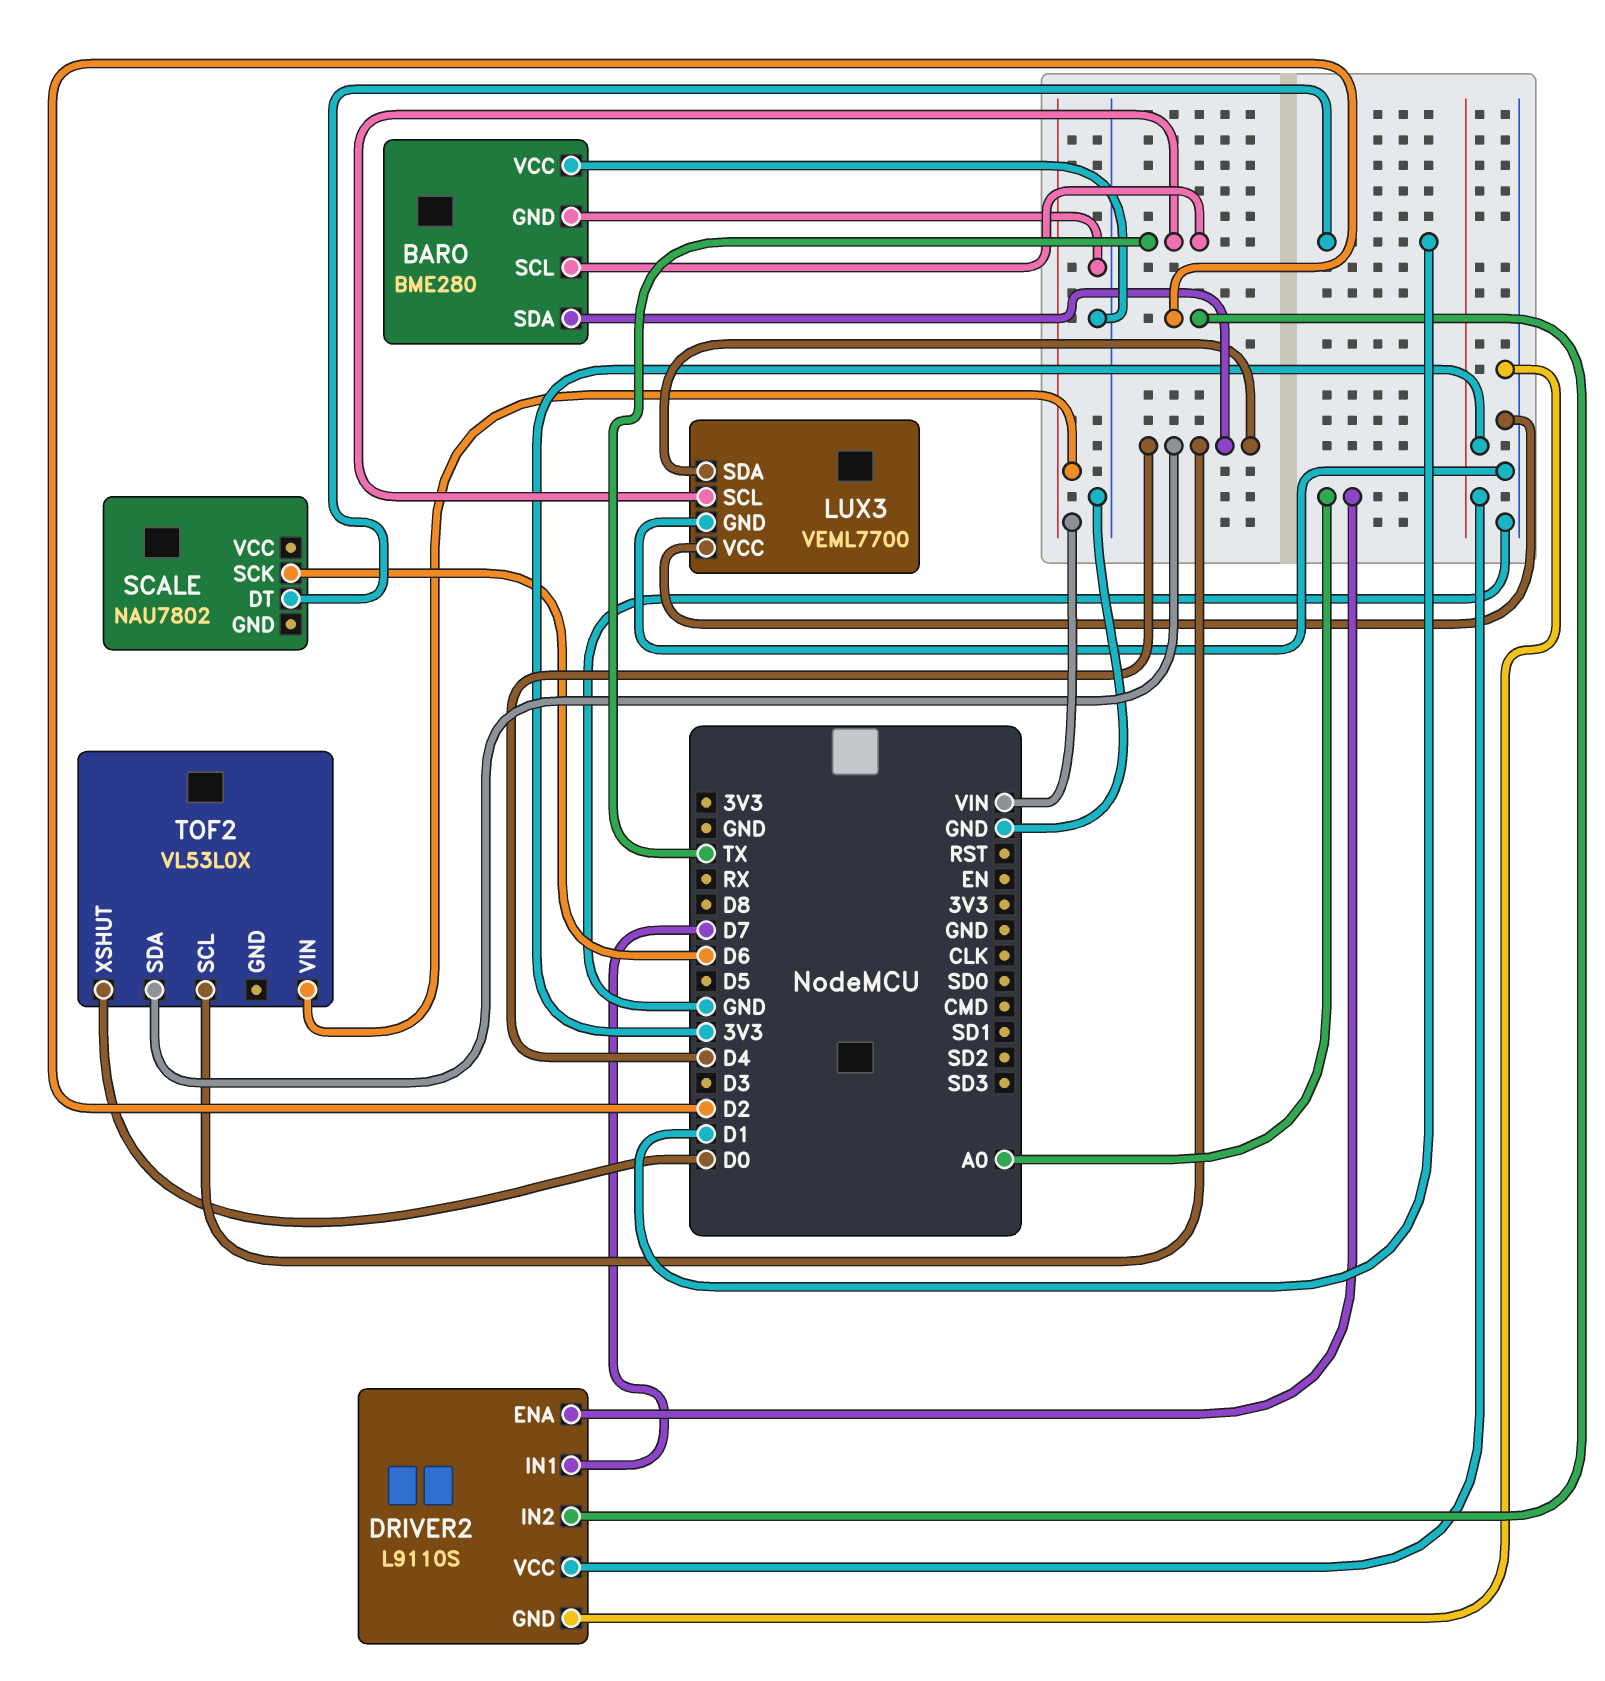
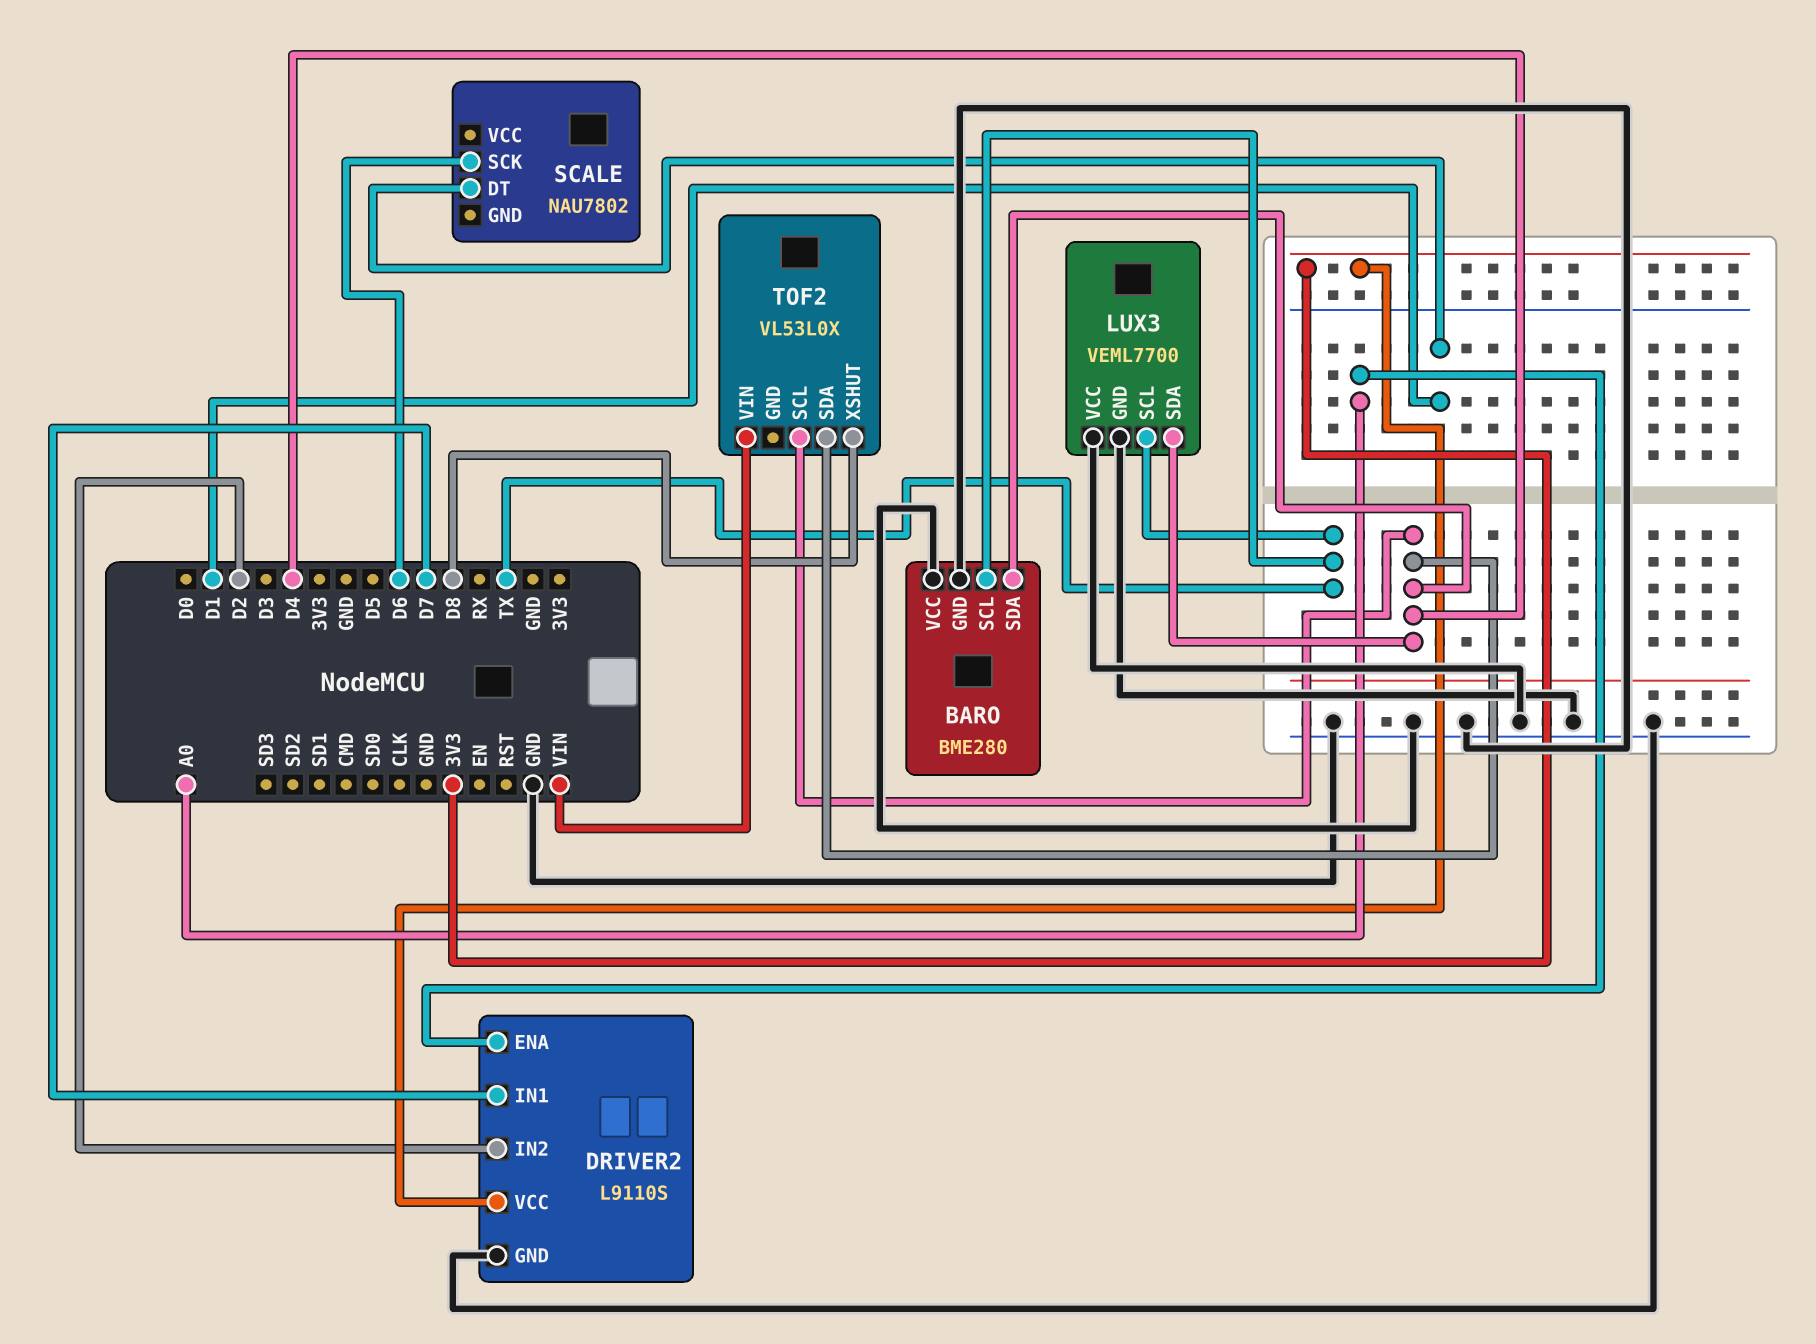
TOF2 pin XSHUT: D0 -> D8

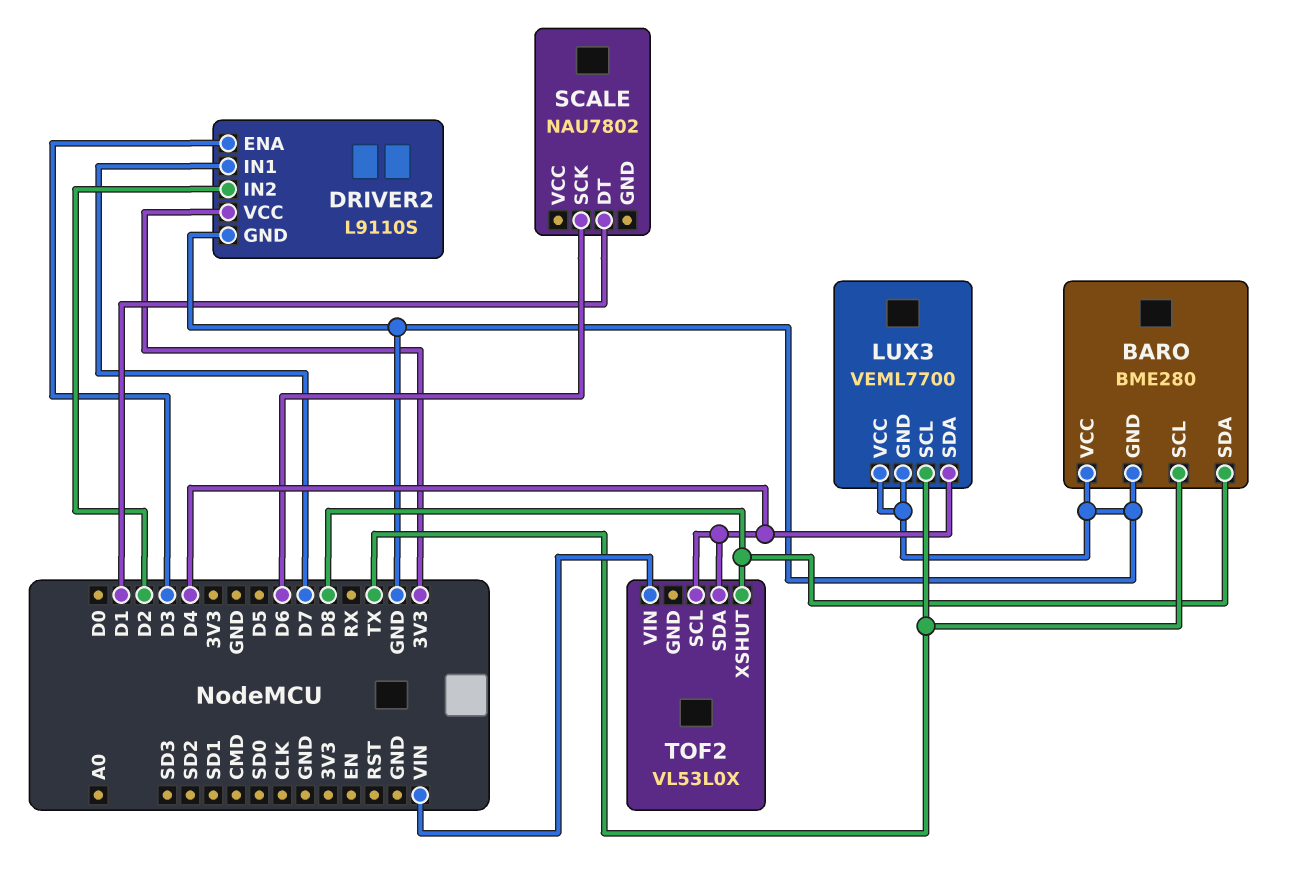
BARO pin SDA: D4 -> D8
DRIVER2 pin ENA: A0 -> D3

